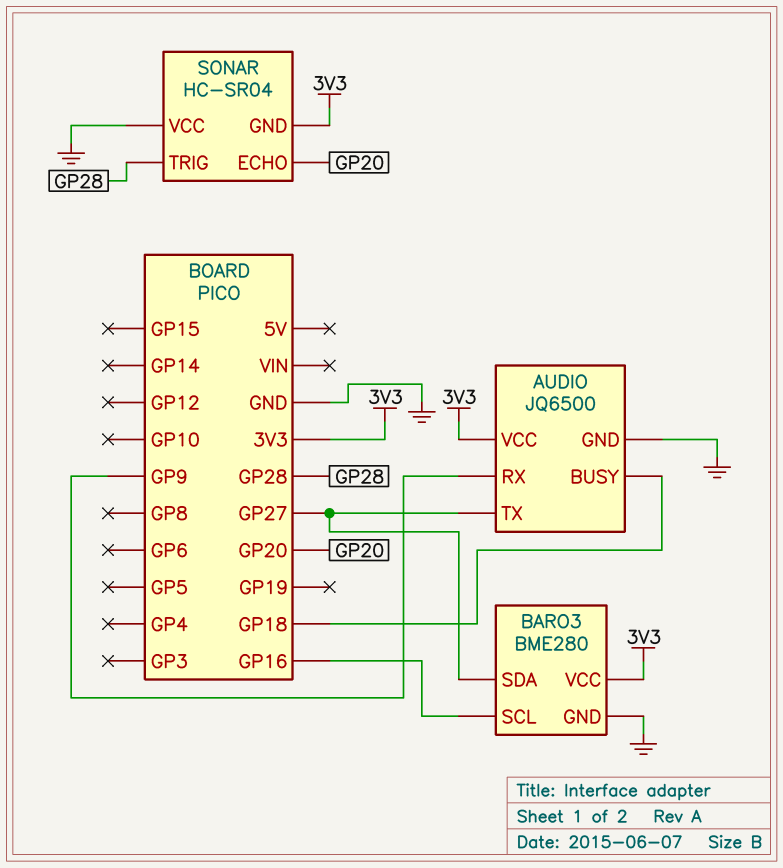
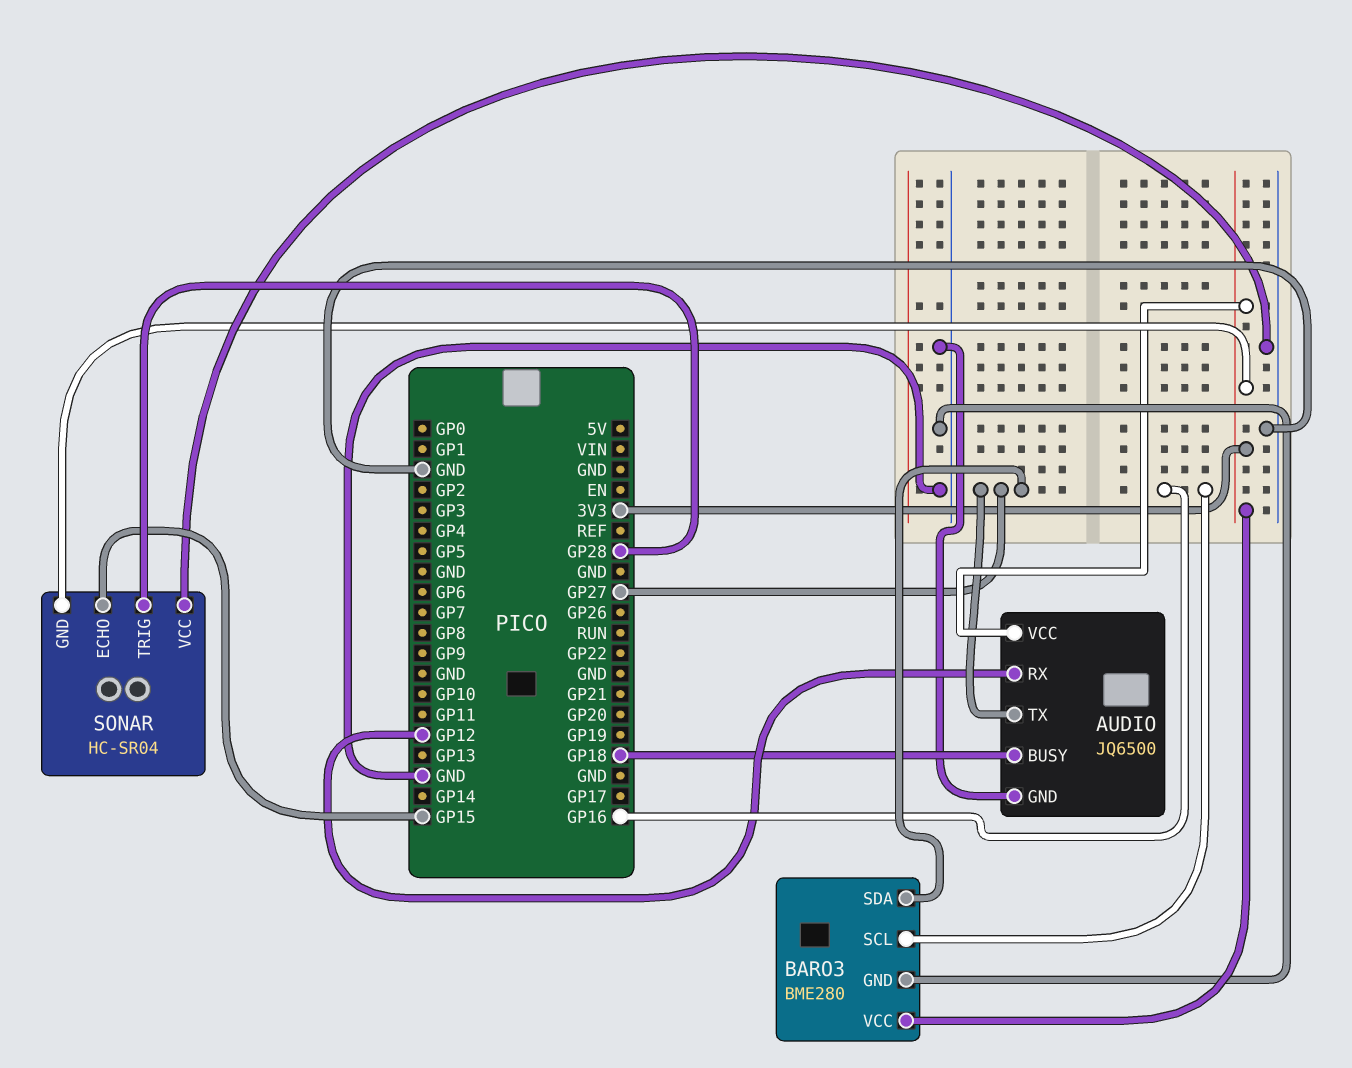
AUDIO pin RX: GP9 -> GP12
SONAR pin ECHO: GP20 -> GP15

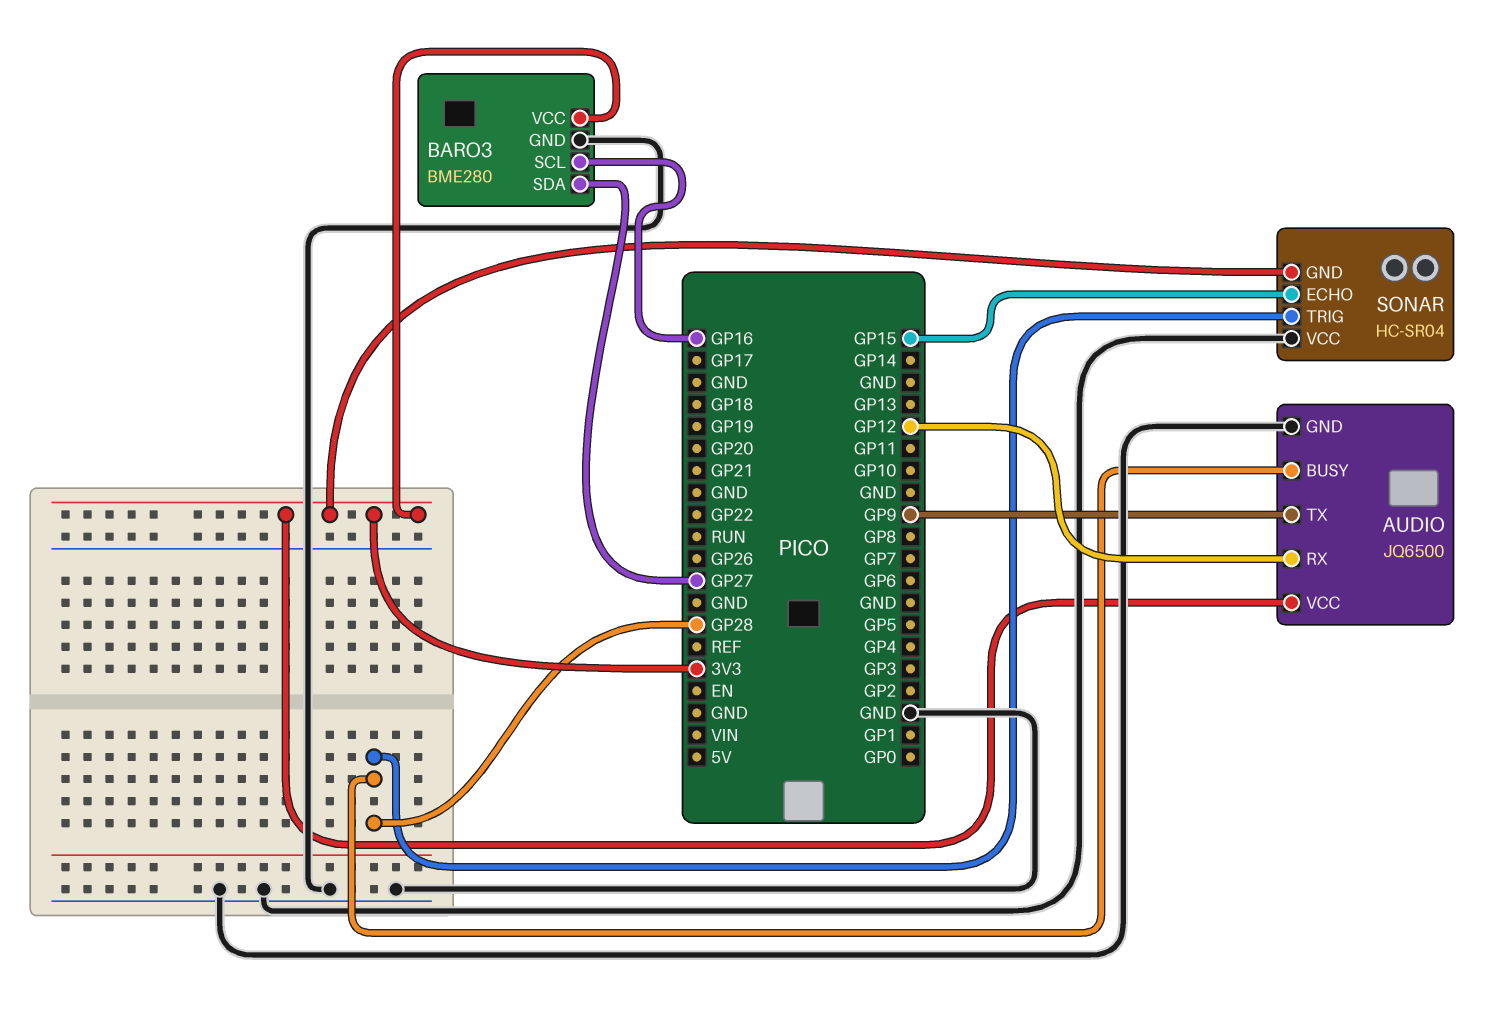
AUDIO pin BUSY: GP18 -> GP28
AUDIO pin TX: GP27 -> GP9

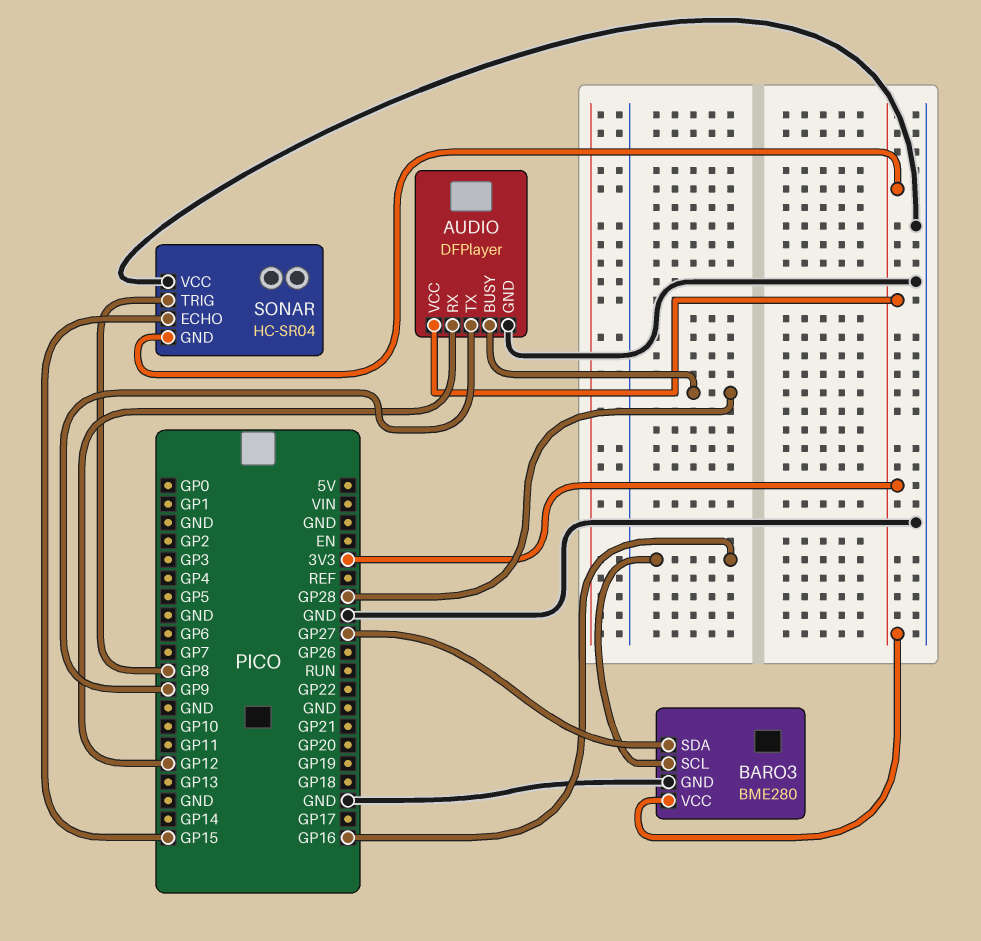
AUDIO: JQ6500 -> DFPlayer
SONAR pin TRIG: GP28 -> GP8

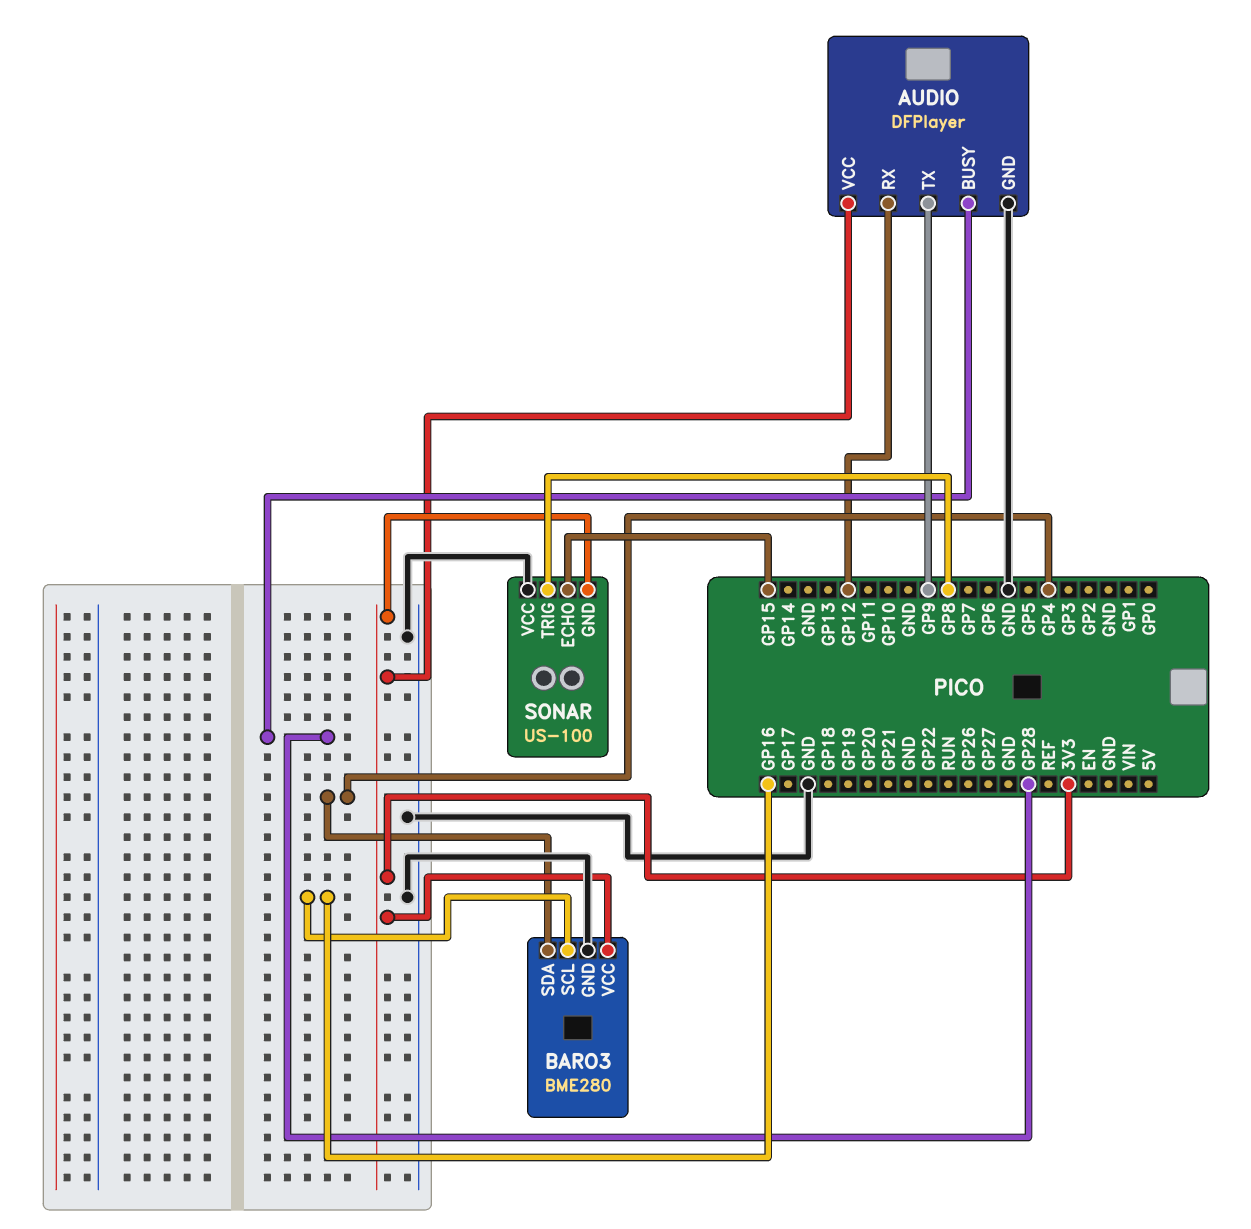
BARO3 pin SDA: GP27 -> GP4
SONAR: HC-SR04 -> US-100

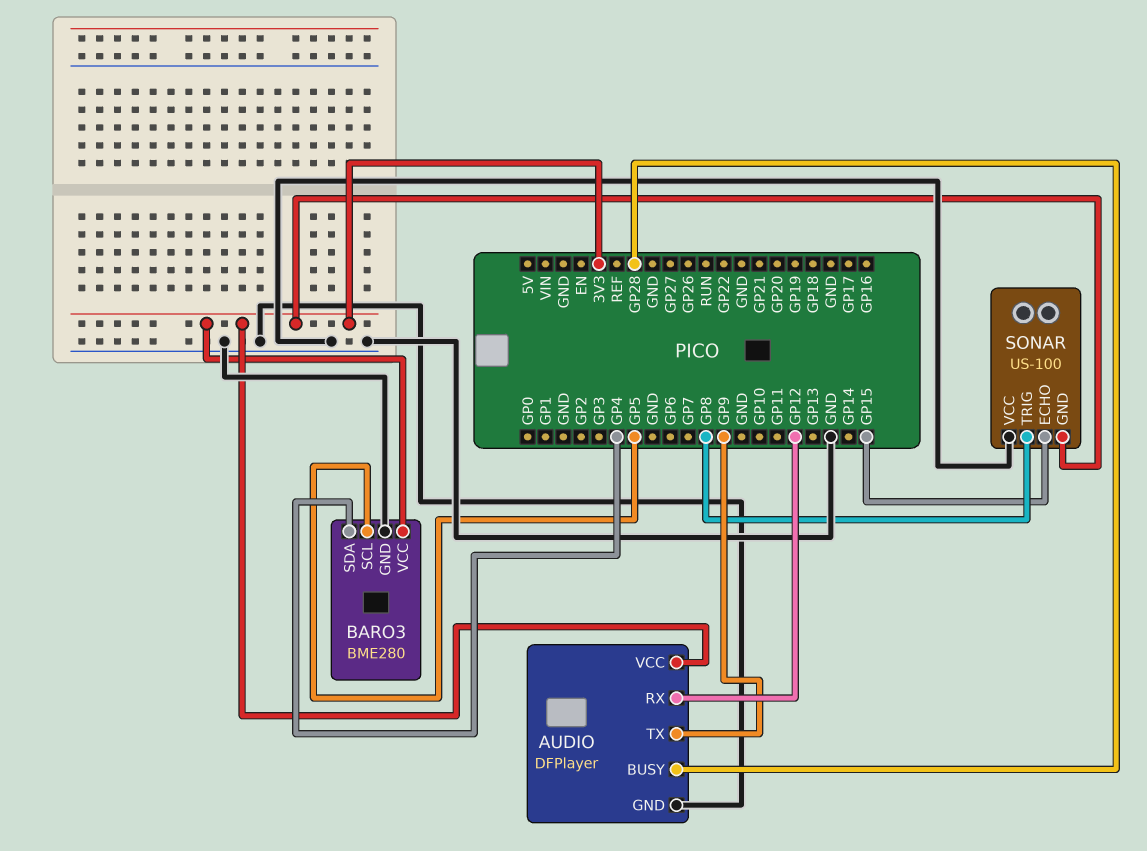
BARO3 pin SCL: GP16 -> GP5

